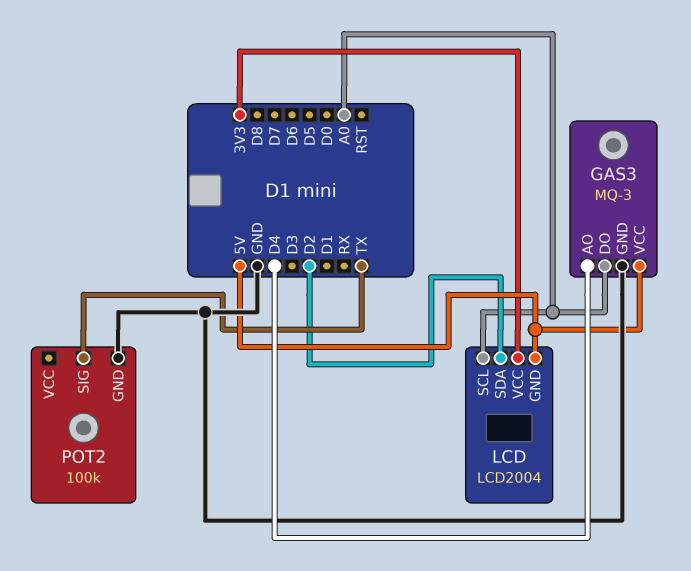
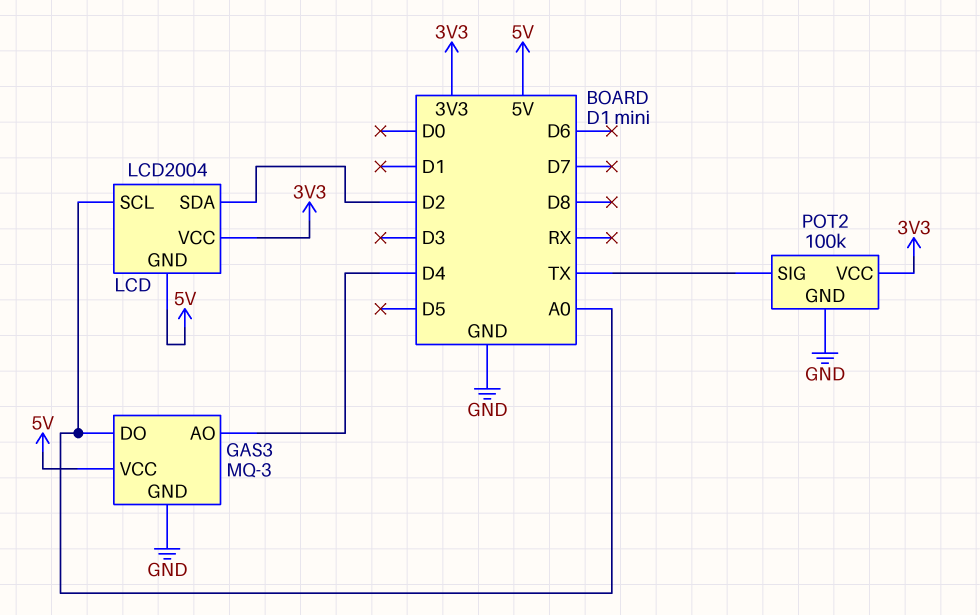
POT2 pin VCC: none -> 3V3

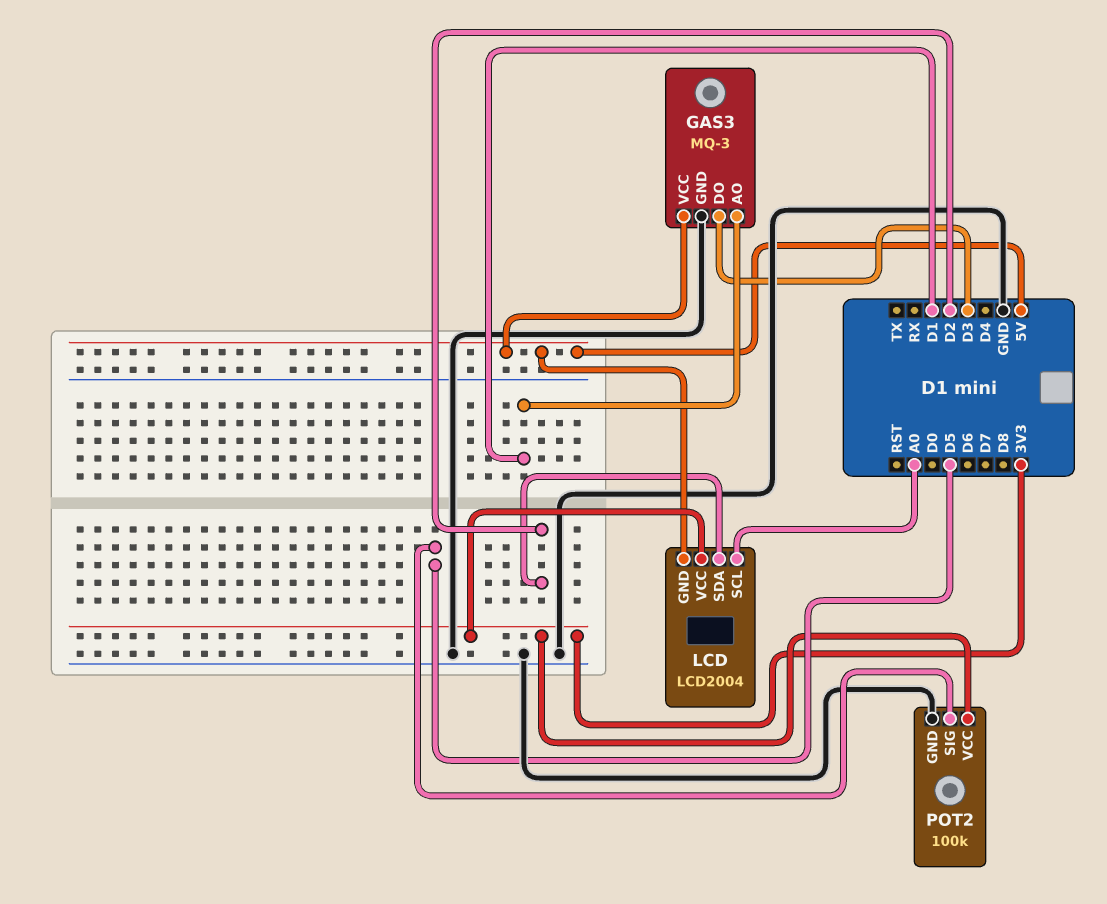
GAS3 pin AO: D4 -> D1
GAS3 pin DO: A0 -> D3
POT2 pin SIG: TX -> D5

